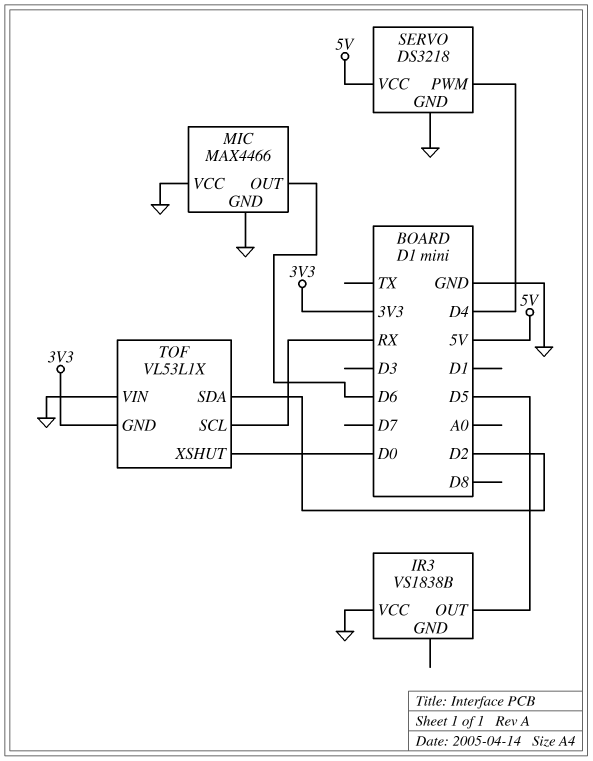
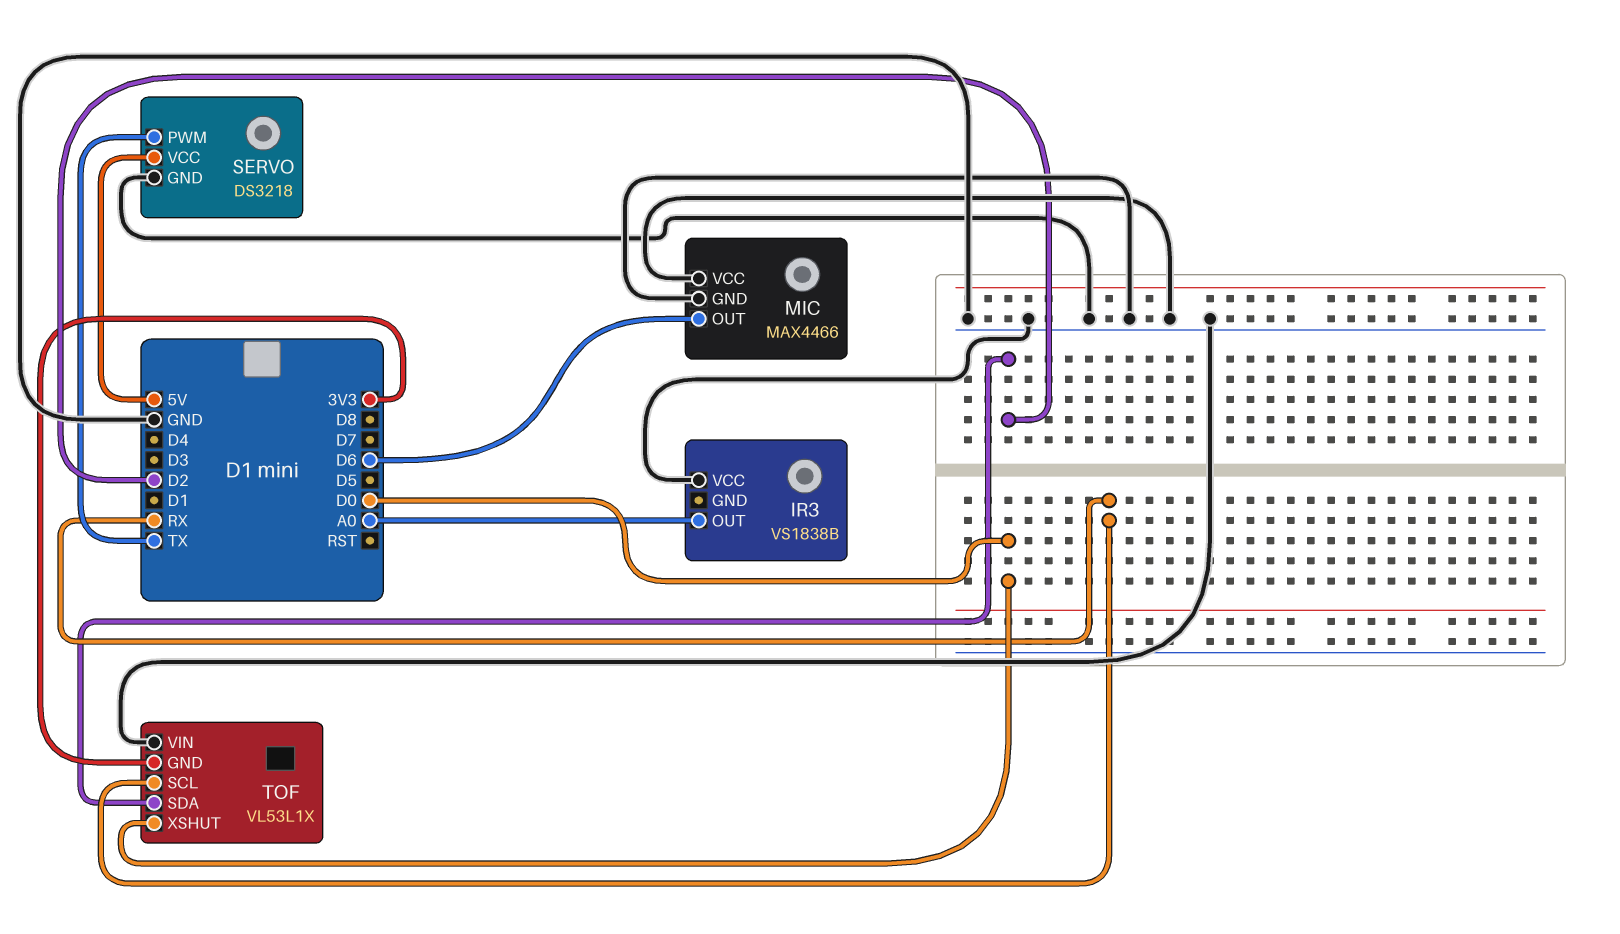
IR3 pin OUT: D5 -> A0
SERVO pin PWM: D4 -> TX

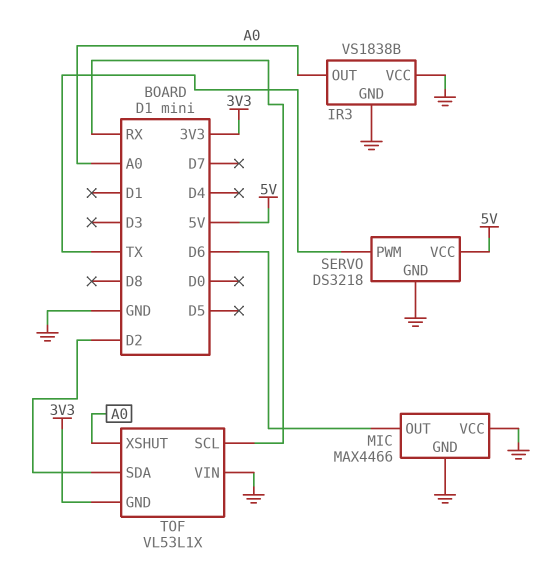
IR3 pin GND: none -> GND
TOF pin XSHUT: D0 -> A0

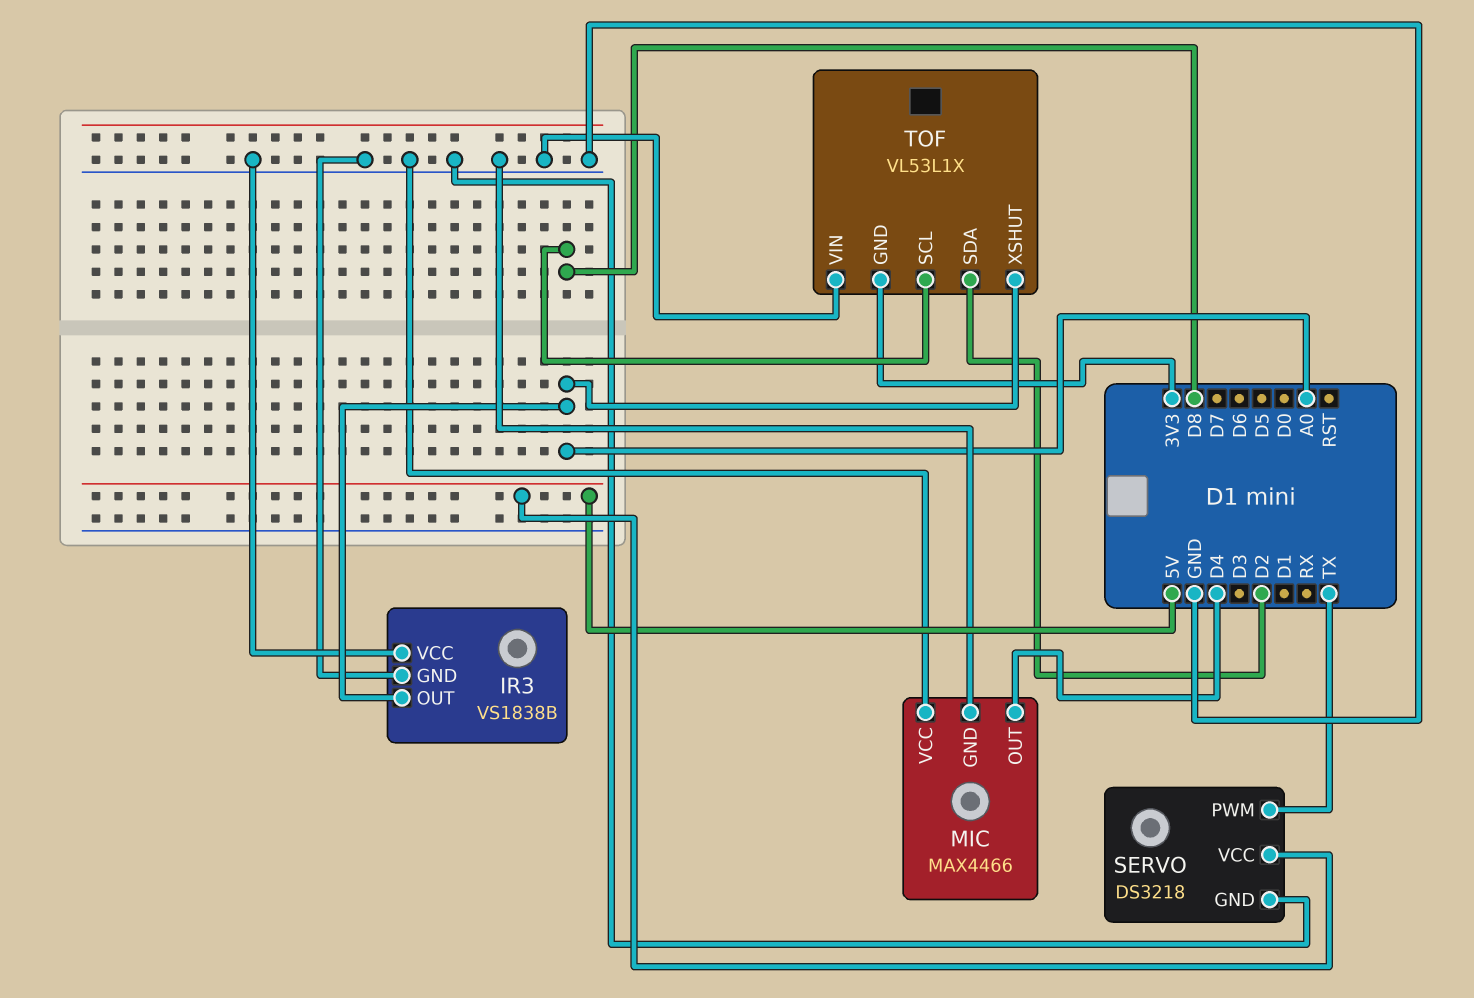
MIC pin OUT: D6 -> D4
TOF pin SCL: RX -> D8

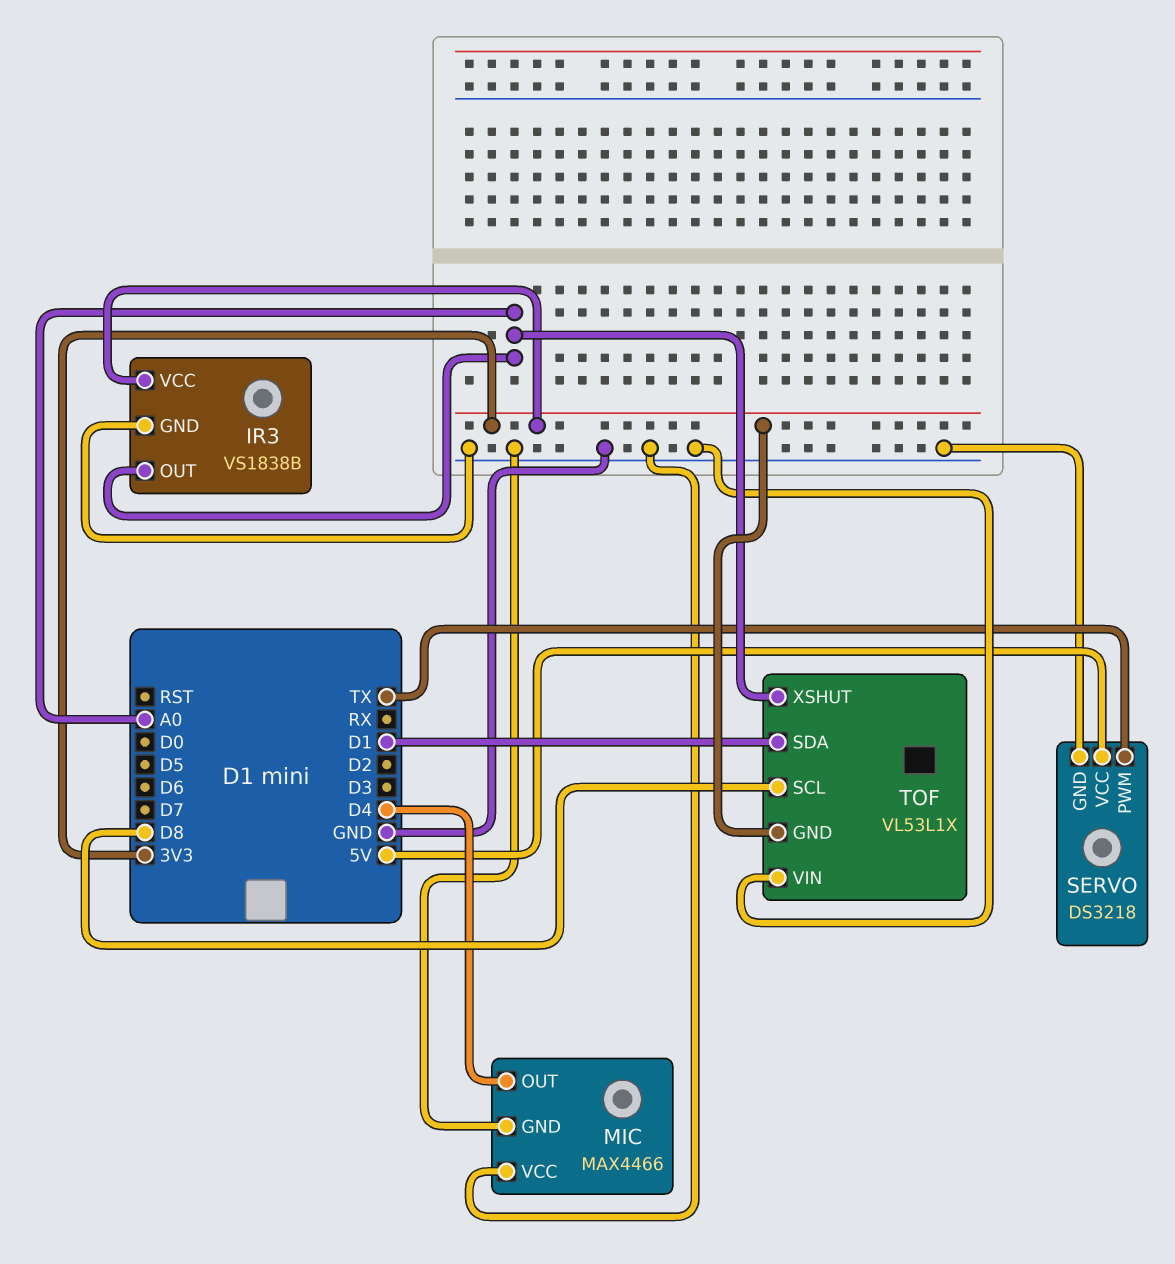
IR3 pin VCC: GND -> 3V3
TOF pin SDA: D2 -> D1

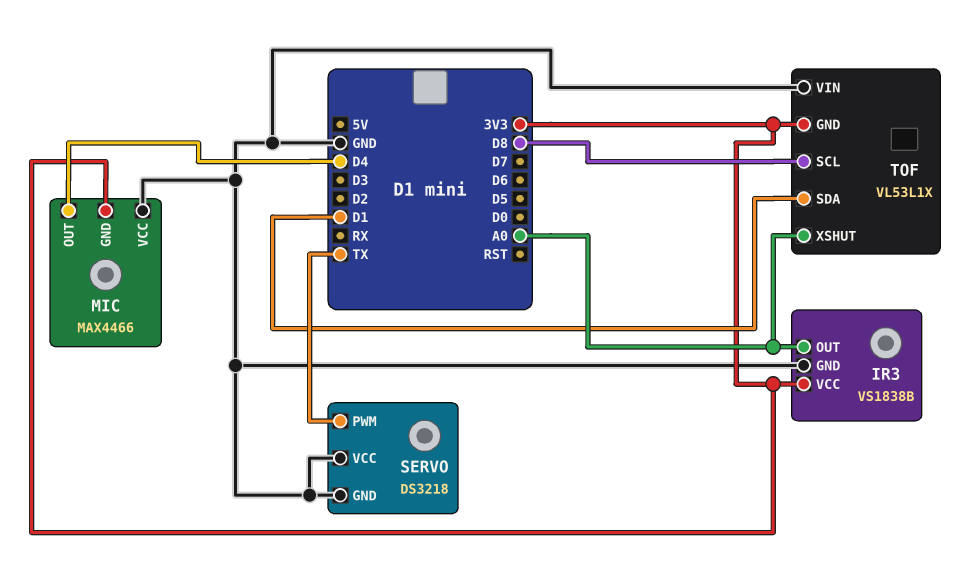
MIC pin GND: GND -> 3V3
SERVO pin VCC: 5V -> GND

